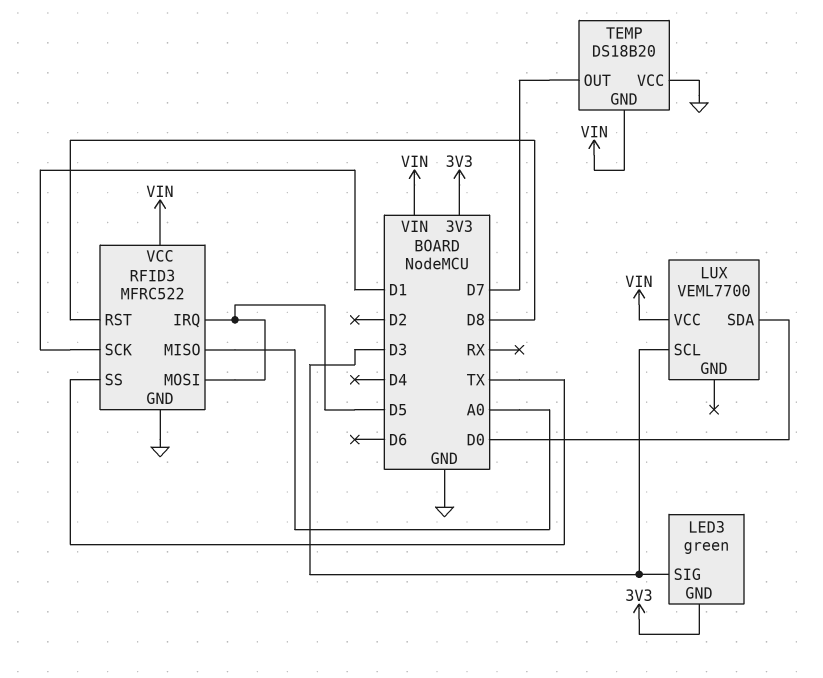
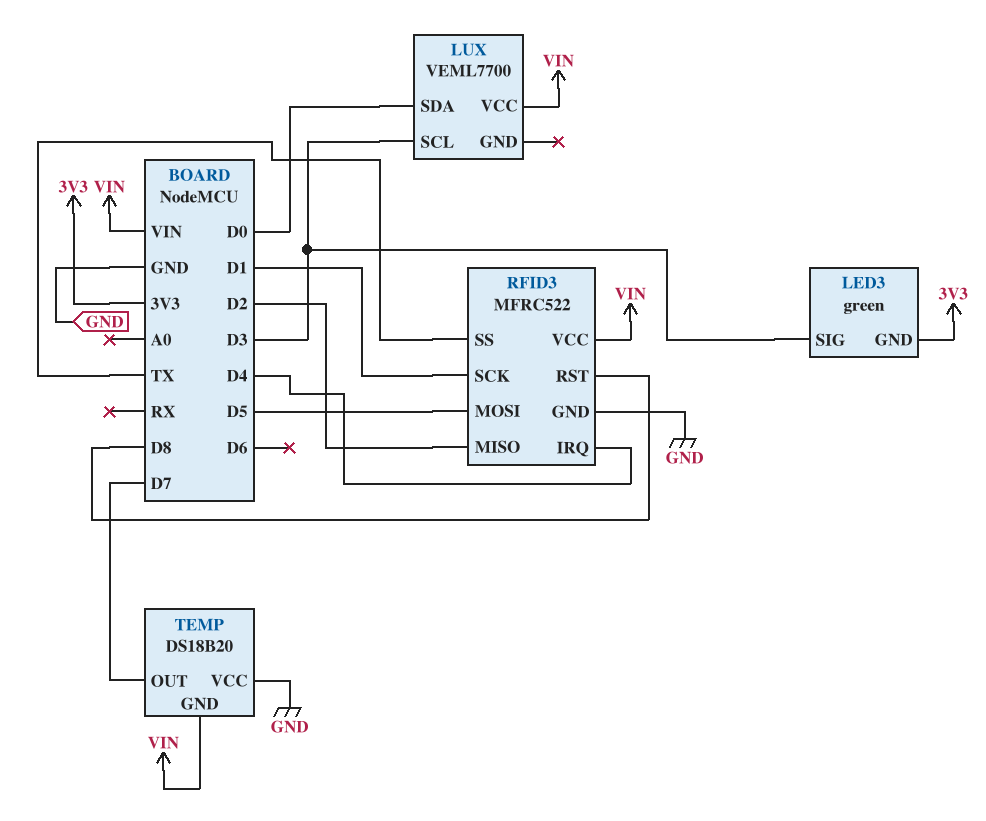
RFID3 pin IRQ: D5 -> D4
RFID3 pin MISO: A0 -> D2

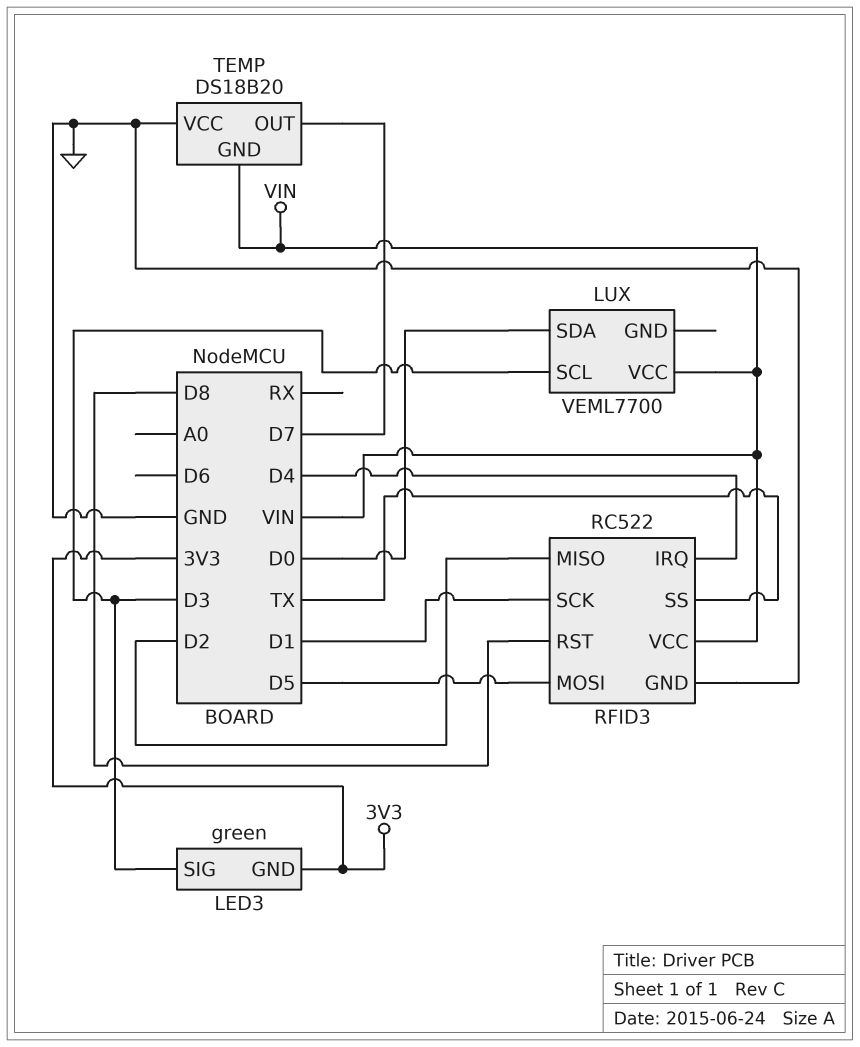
RFID3: MFRC522 -> RC522

